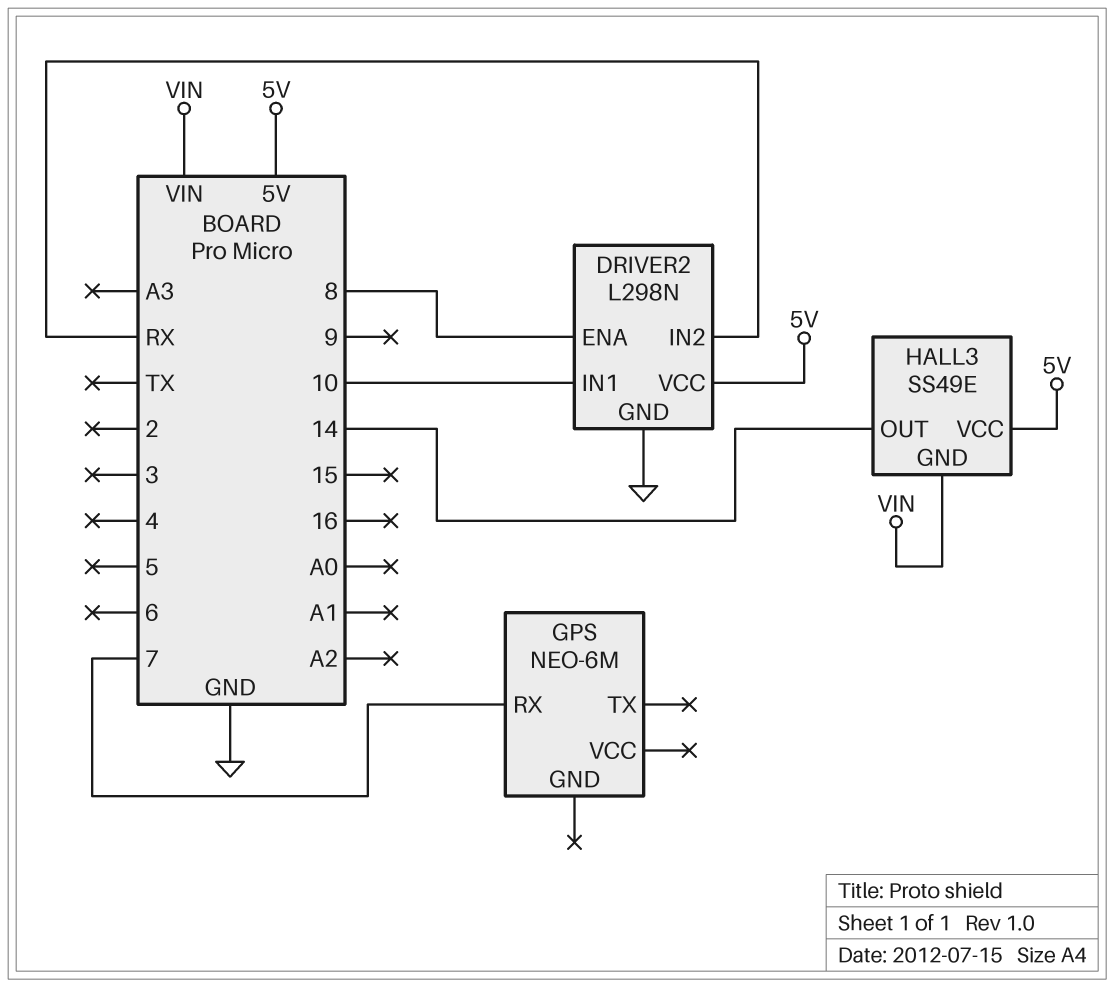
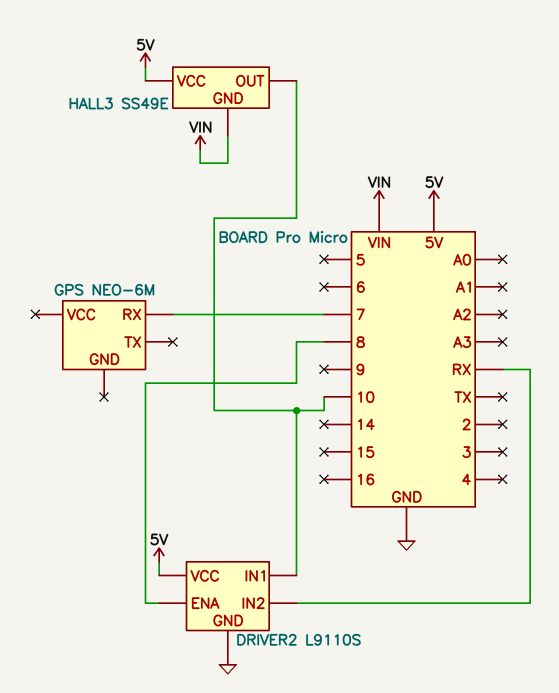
DRIVER2: L298N -> L9110S
HALL3 pin OUT: 14 -> 10

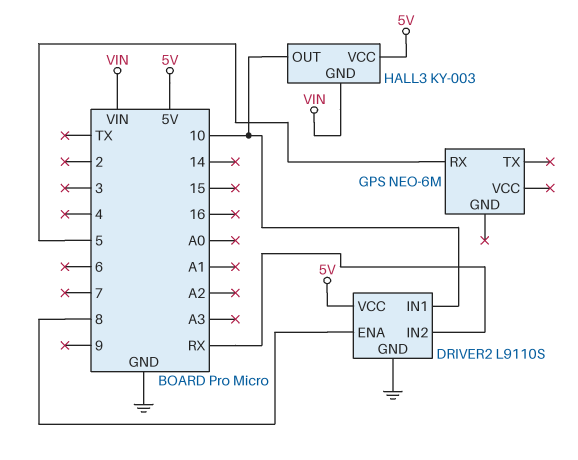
GPS pin RX: 7 -> 5
HALL3: SS49E -> KY-003

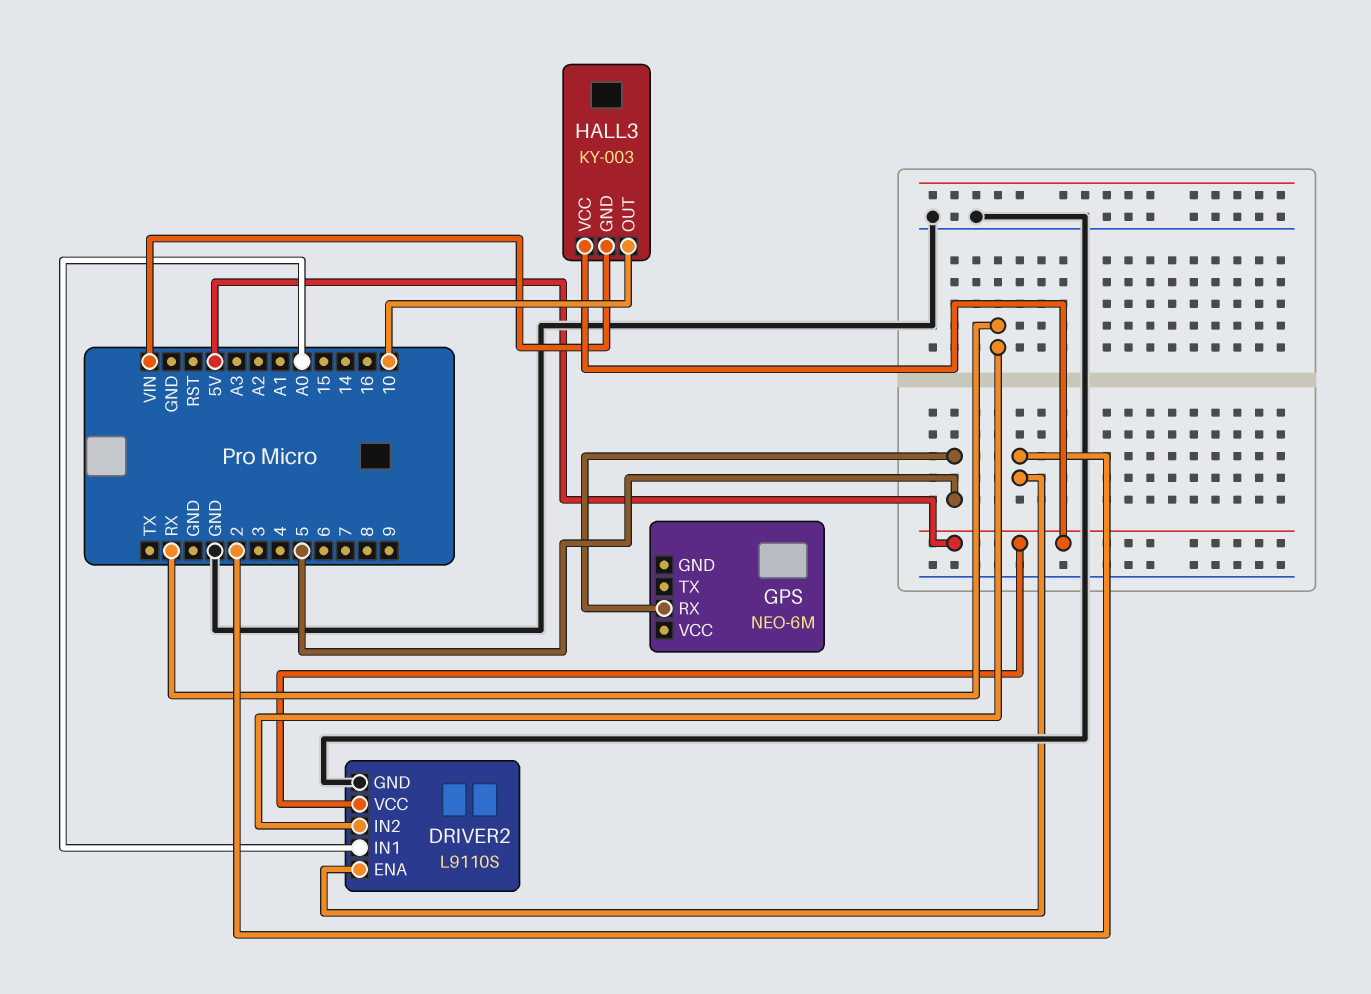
DRIVER2 pin ENA: 8 -> 2
DRIVER2 pin IN1: 10 -> A0

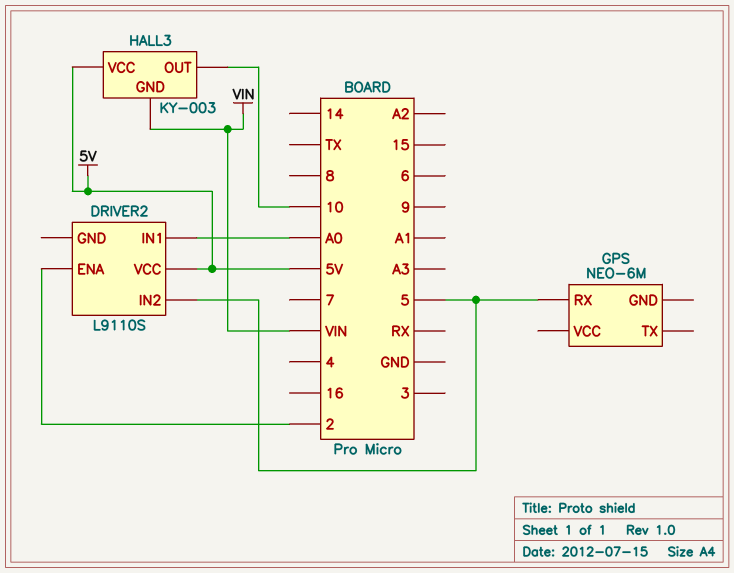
DRIVER2 pin GND: GND -> none
DRIVER2 pin IN2: RX -> 5

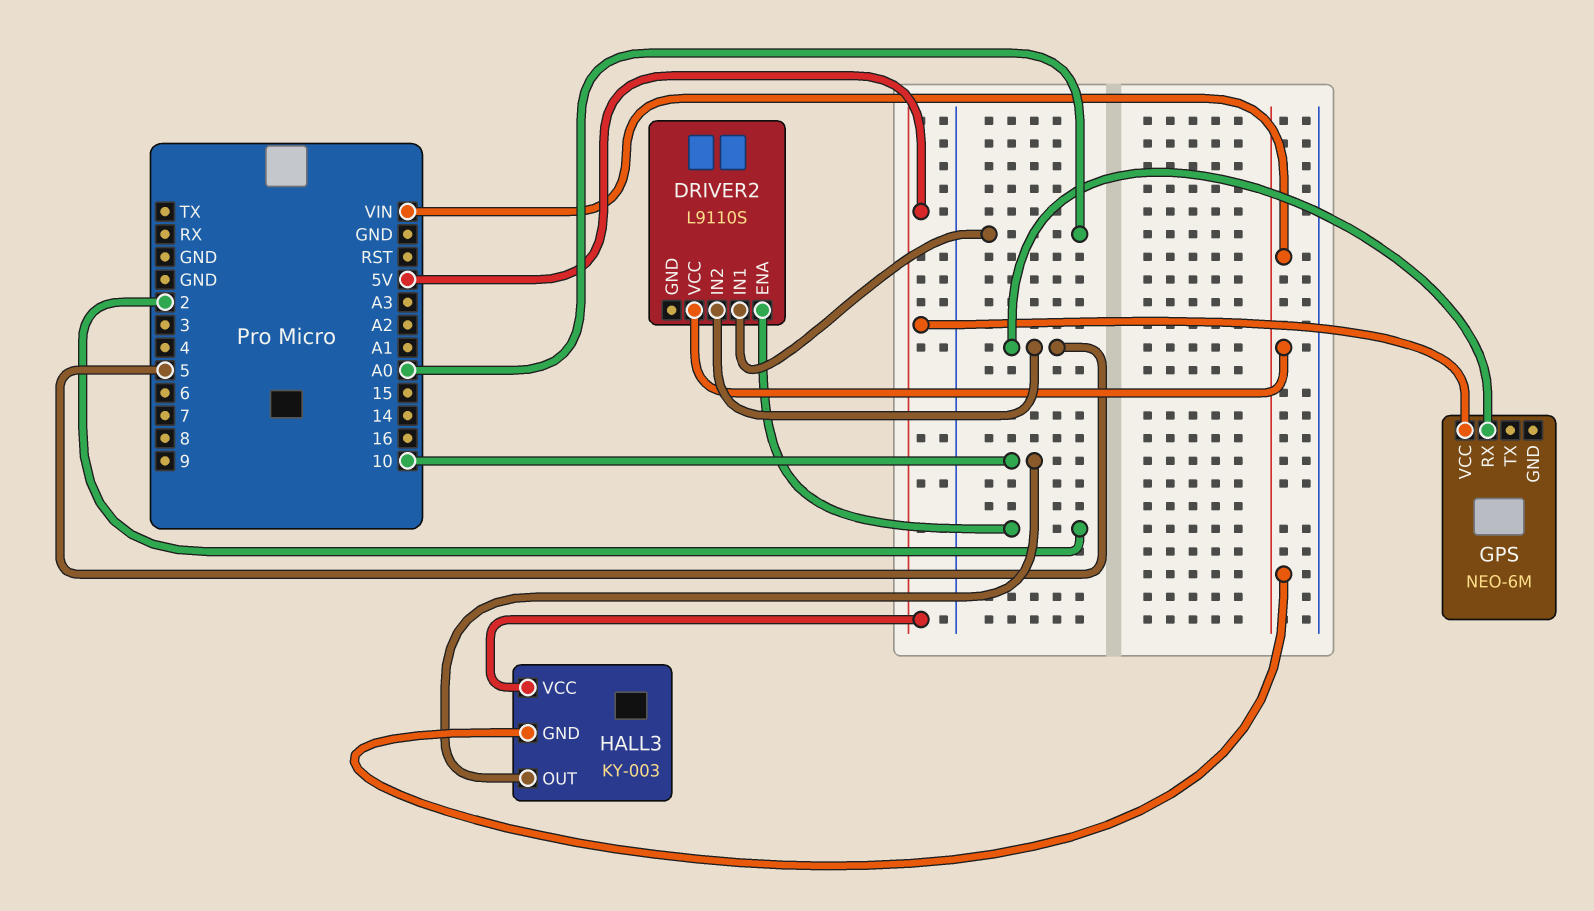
DRIVER2 pin VCC: 5V -> VIN
GPS pin VCC: none -> 5V

